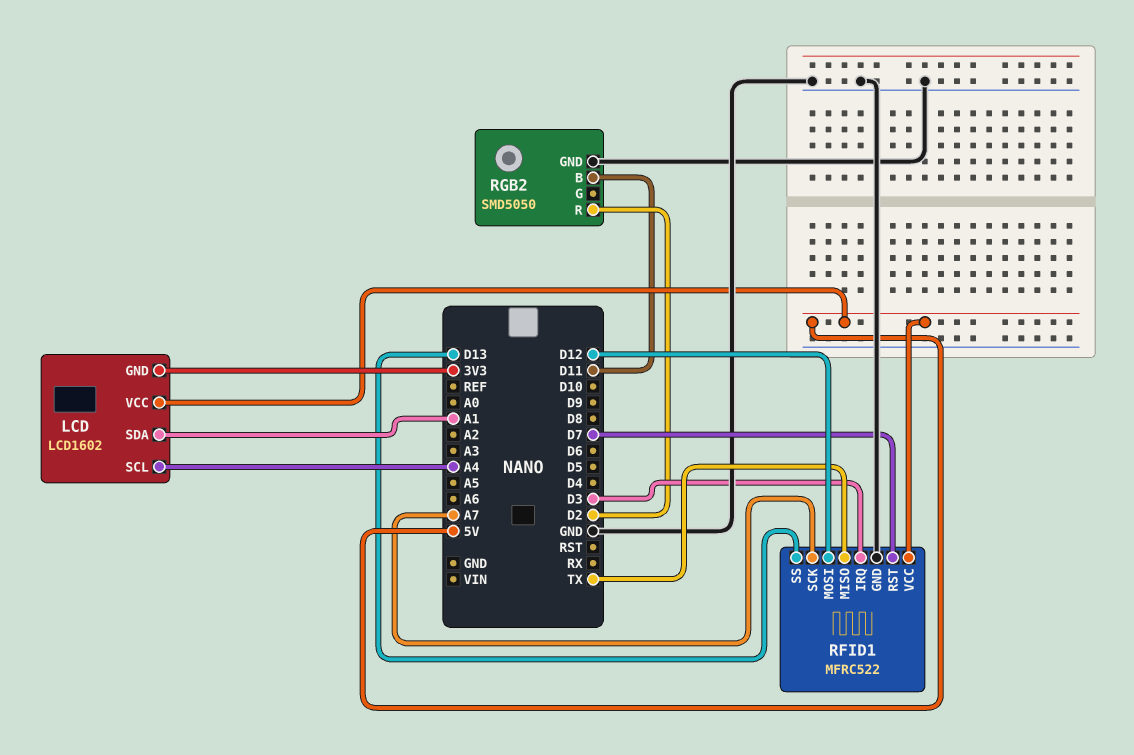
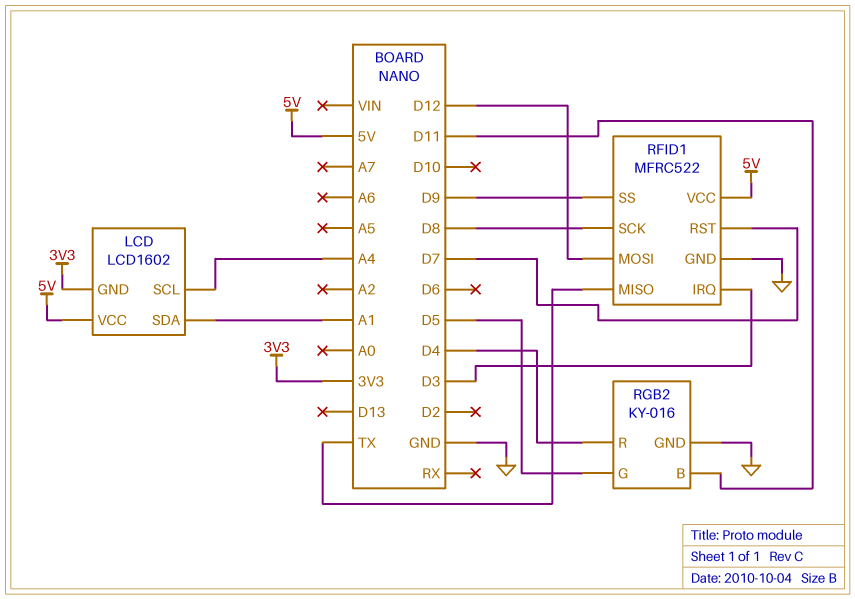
RFID1 pin SCK: A7 -> D8
RFID1 pin SS: D13 -> D9
RGB2: SMD5050 -> KY-016
RGB2 pin G: none -> D5
RGB2 pin R: D2 -> D4

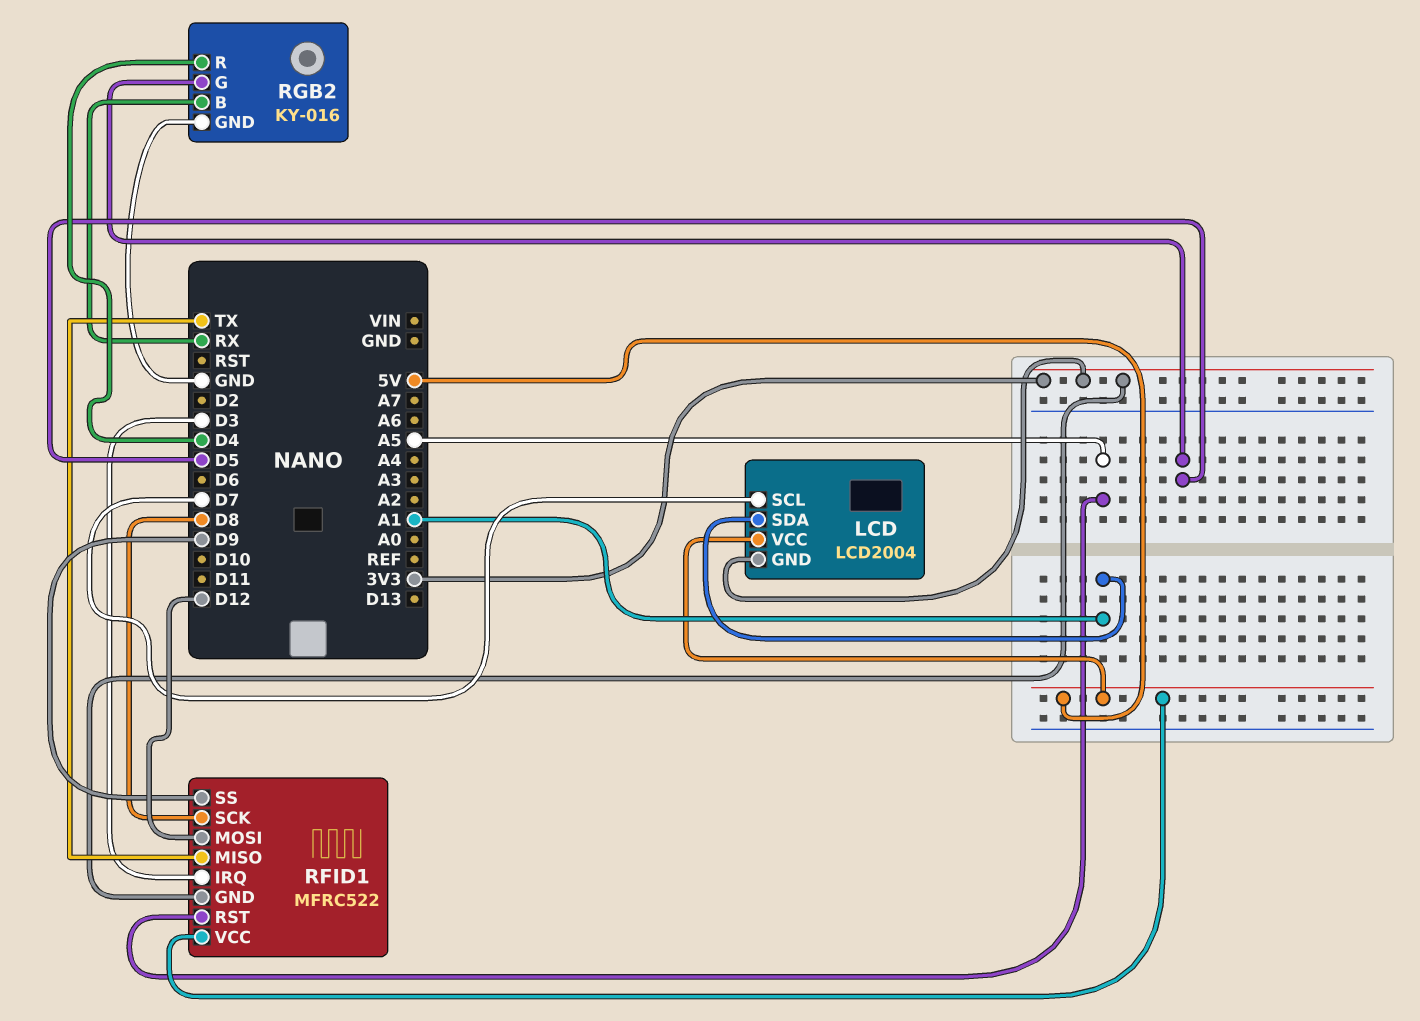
LCD: LCD1602 -> LCD2004
LCD pin SCL: A4 -> D7
RFID1 pin GND: GND -> 3V3
RFID1 pin RST: D7 -> A5
RGB2 pin B: D11 -> RX

